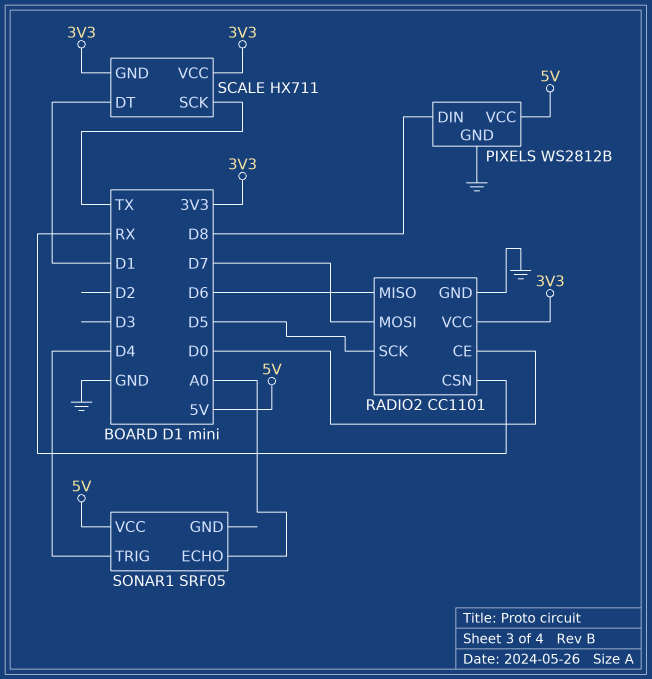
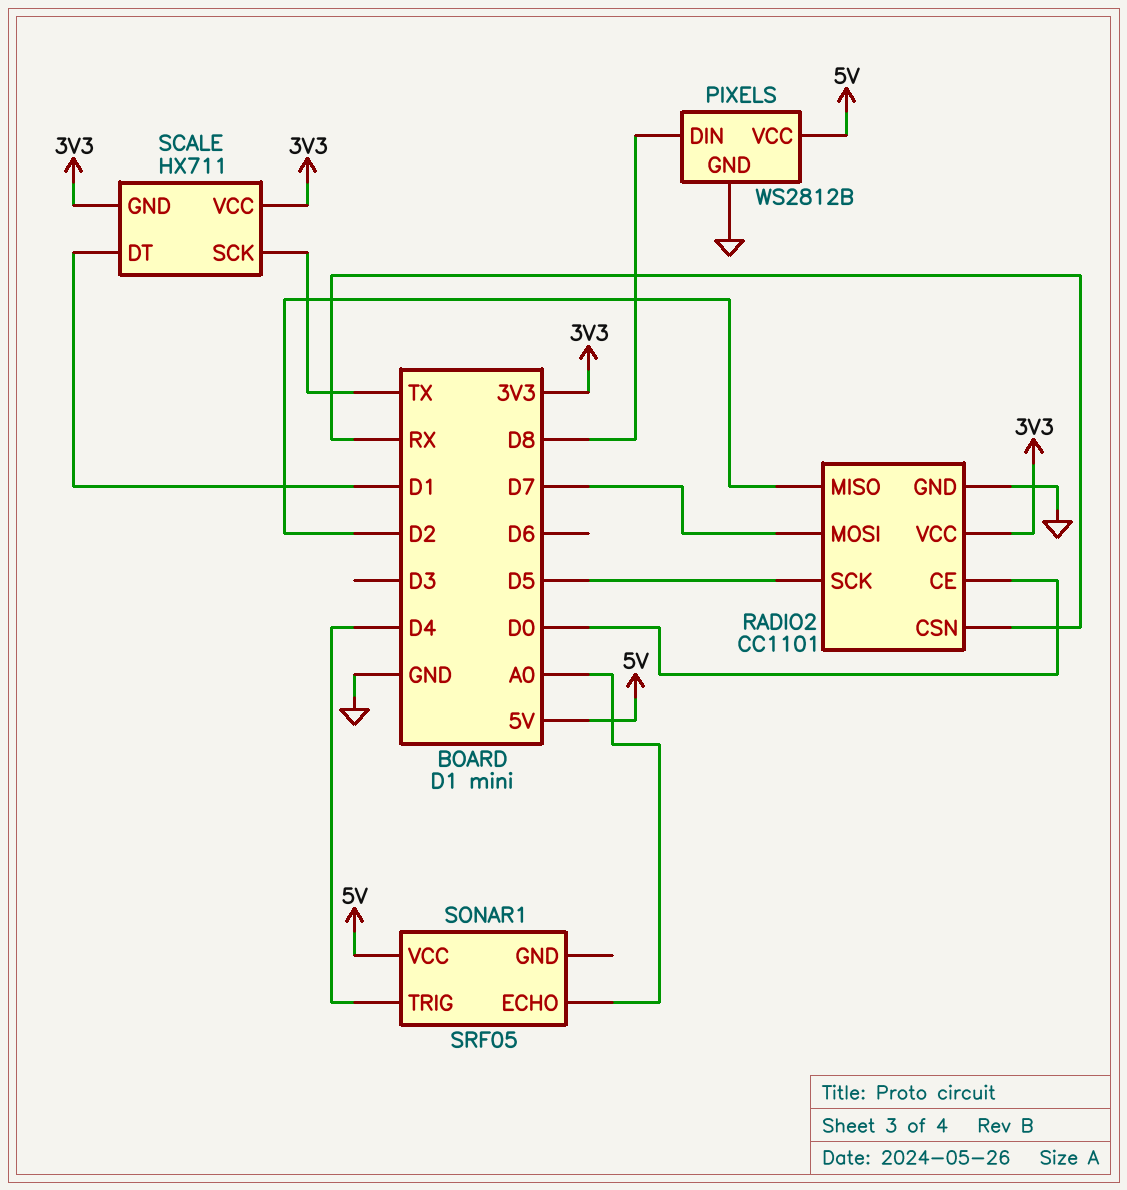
RADIO2 pin MISO: D6 -> D2

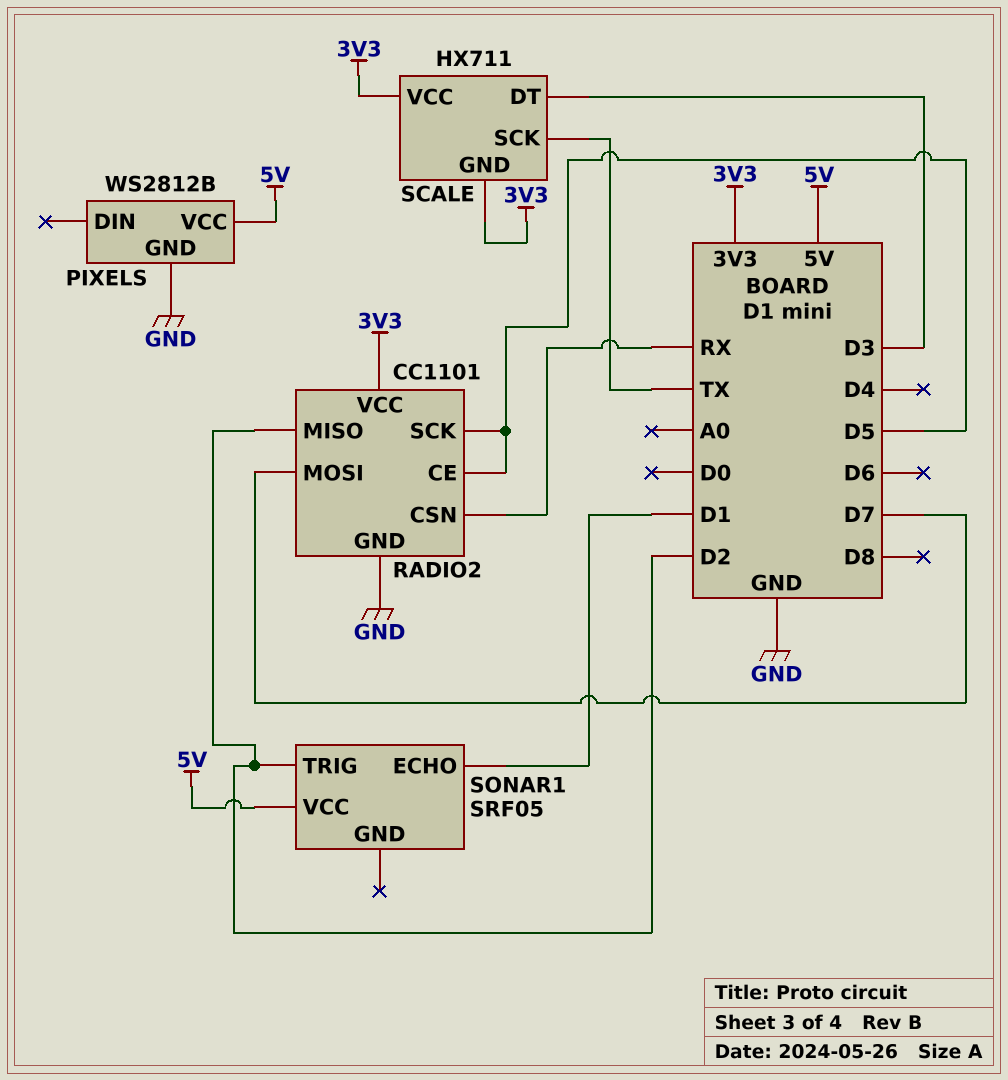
PIXELS pin DIN: D8 -> none
RADIO2 pin CE: D0 -> D5
SCALE pin DT: D1 -> D3
SONAR1 pin ECHO: A0 -> D1
SONAR1 pin TRIG: D4 -> D2

